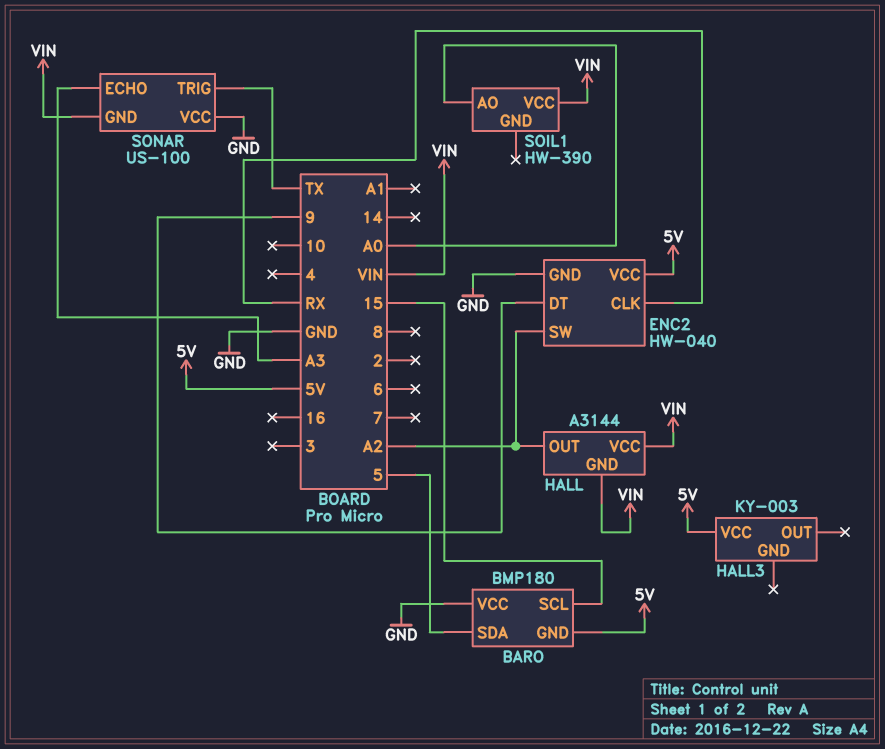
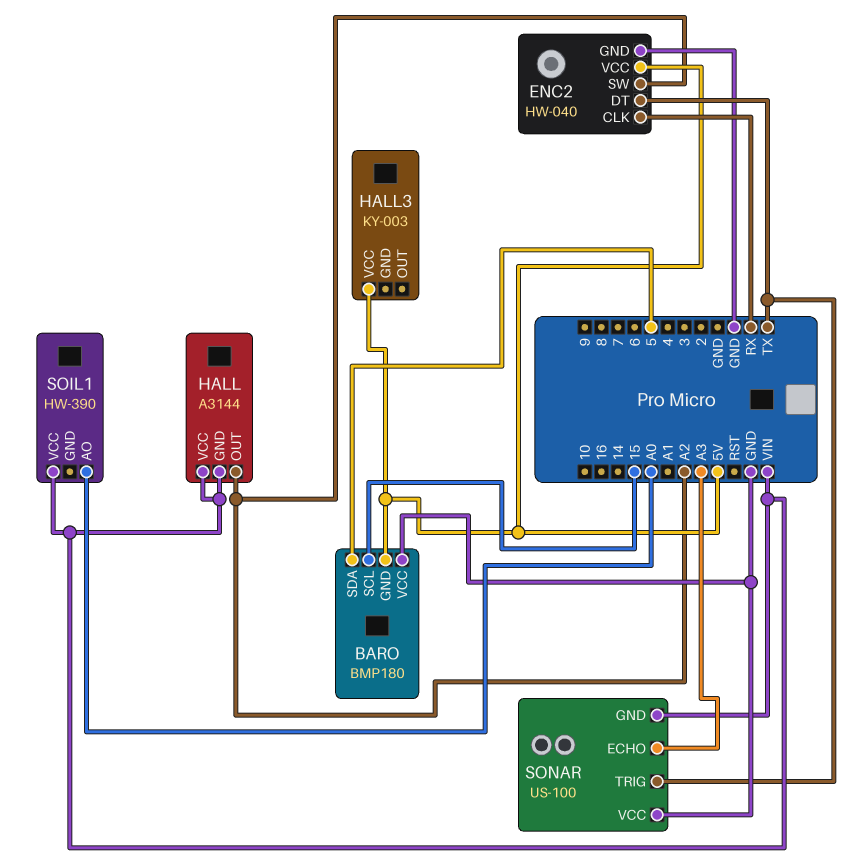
ENC2 pin DT: 9 -> TX

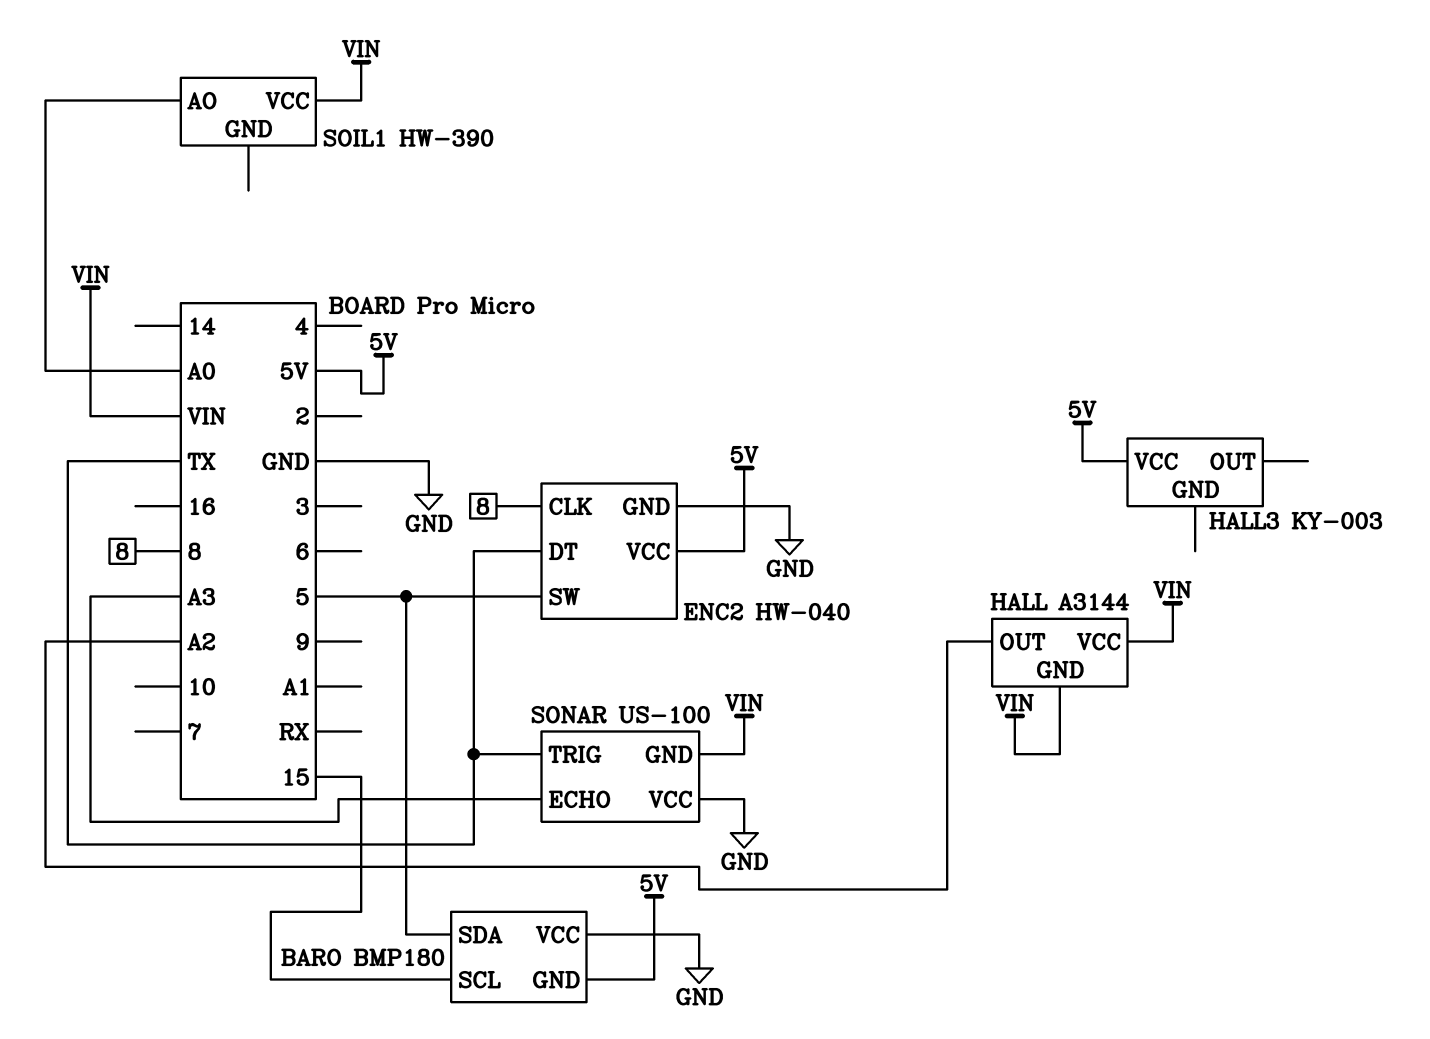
ENC2 pin CLK: RX -> 8
ENC2 pin SW: A2 -> 5

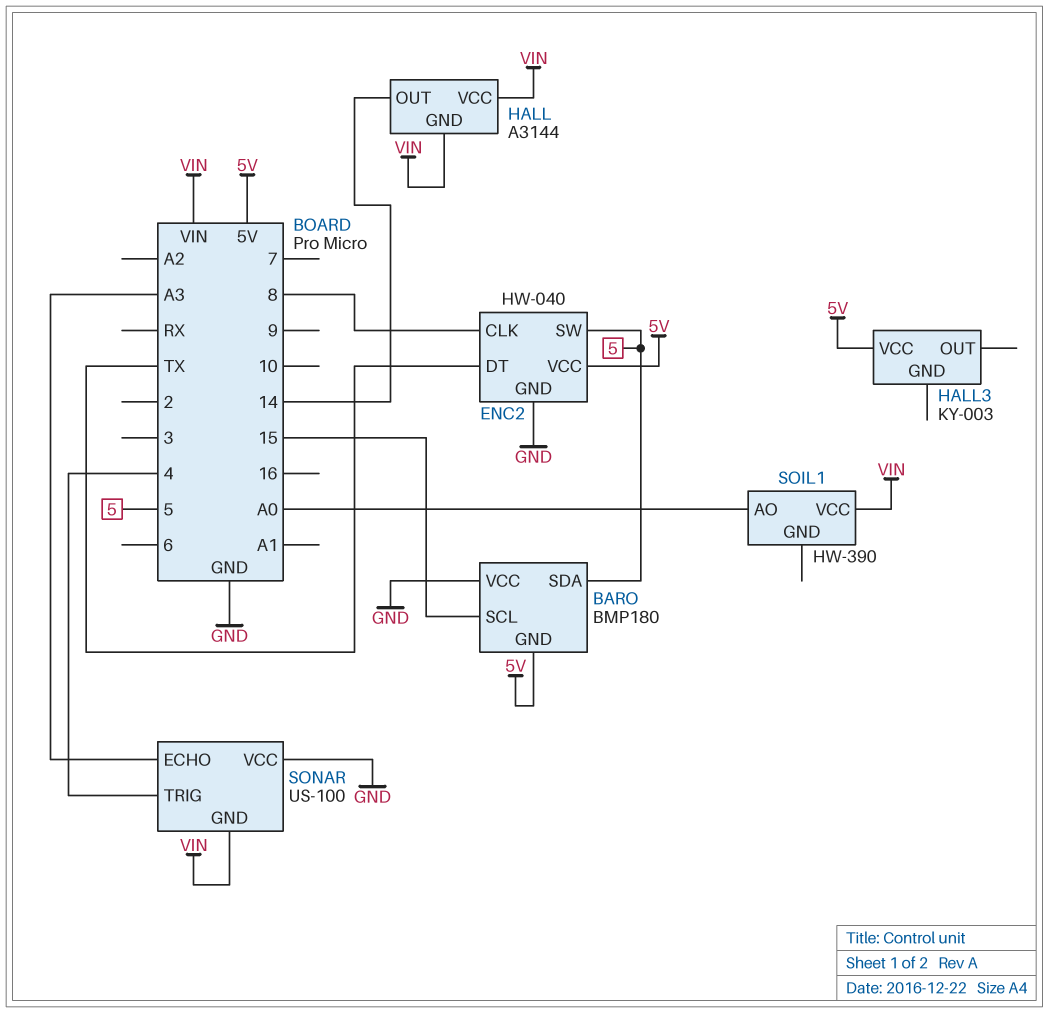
HALL pin OUT: A2 -> 14
SONAR pin TRIG: TX -> 4

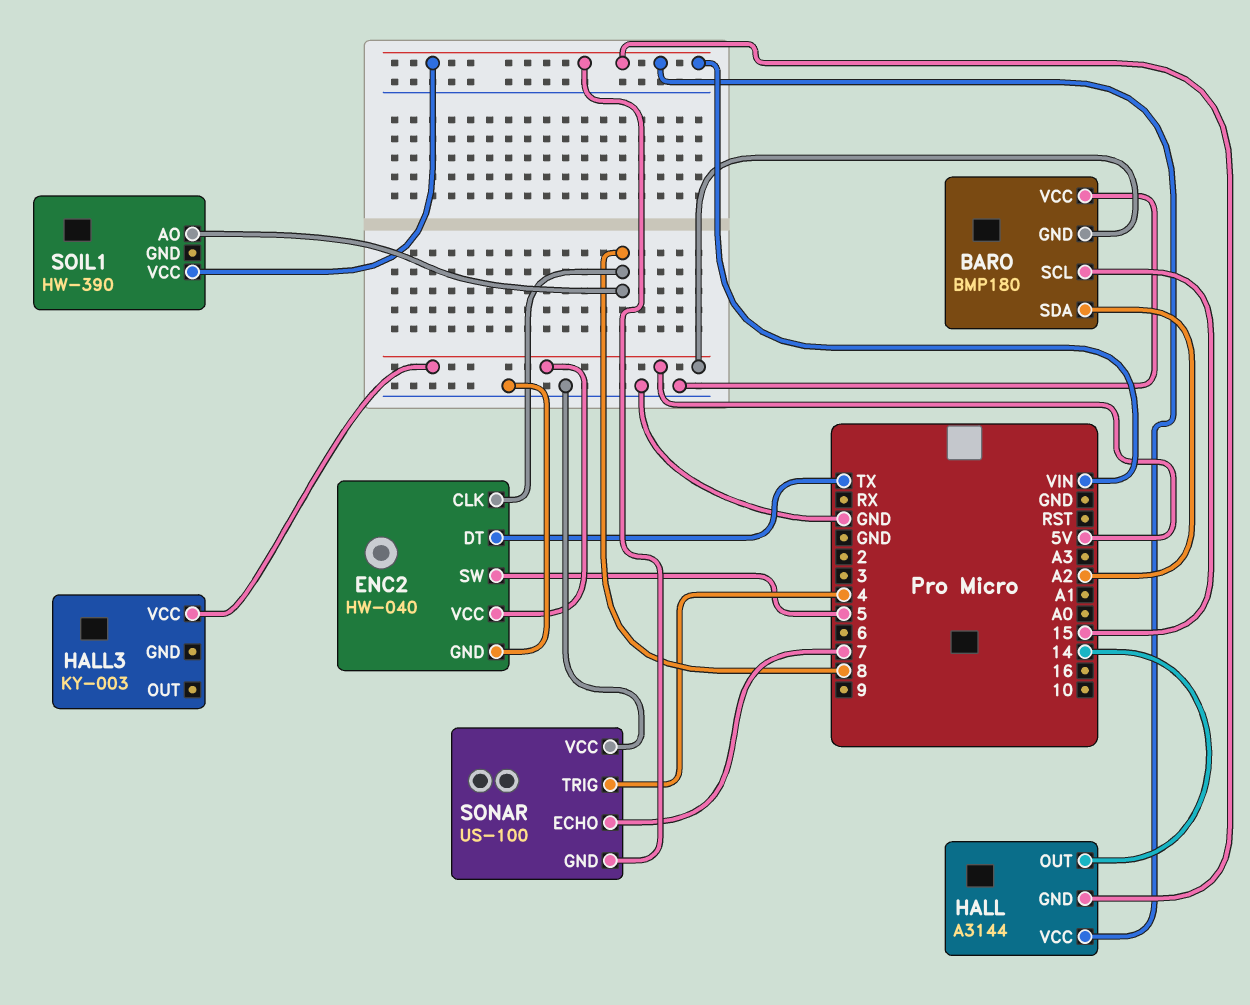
BARO pin SDA: 5 -> A2
SOIL1 pin AO: A0 -> 8
SONAR pin ECHO: A3 -> 7

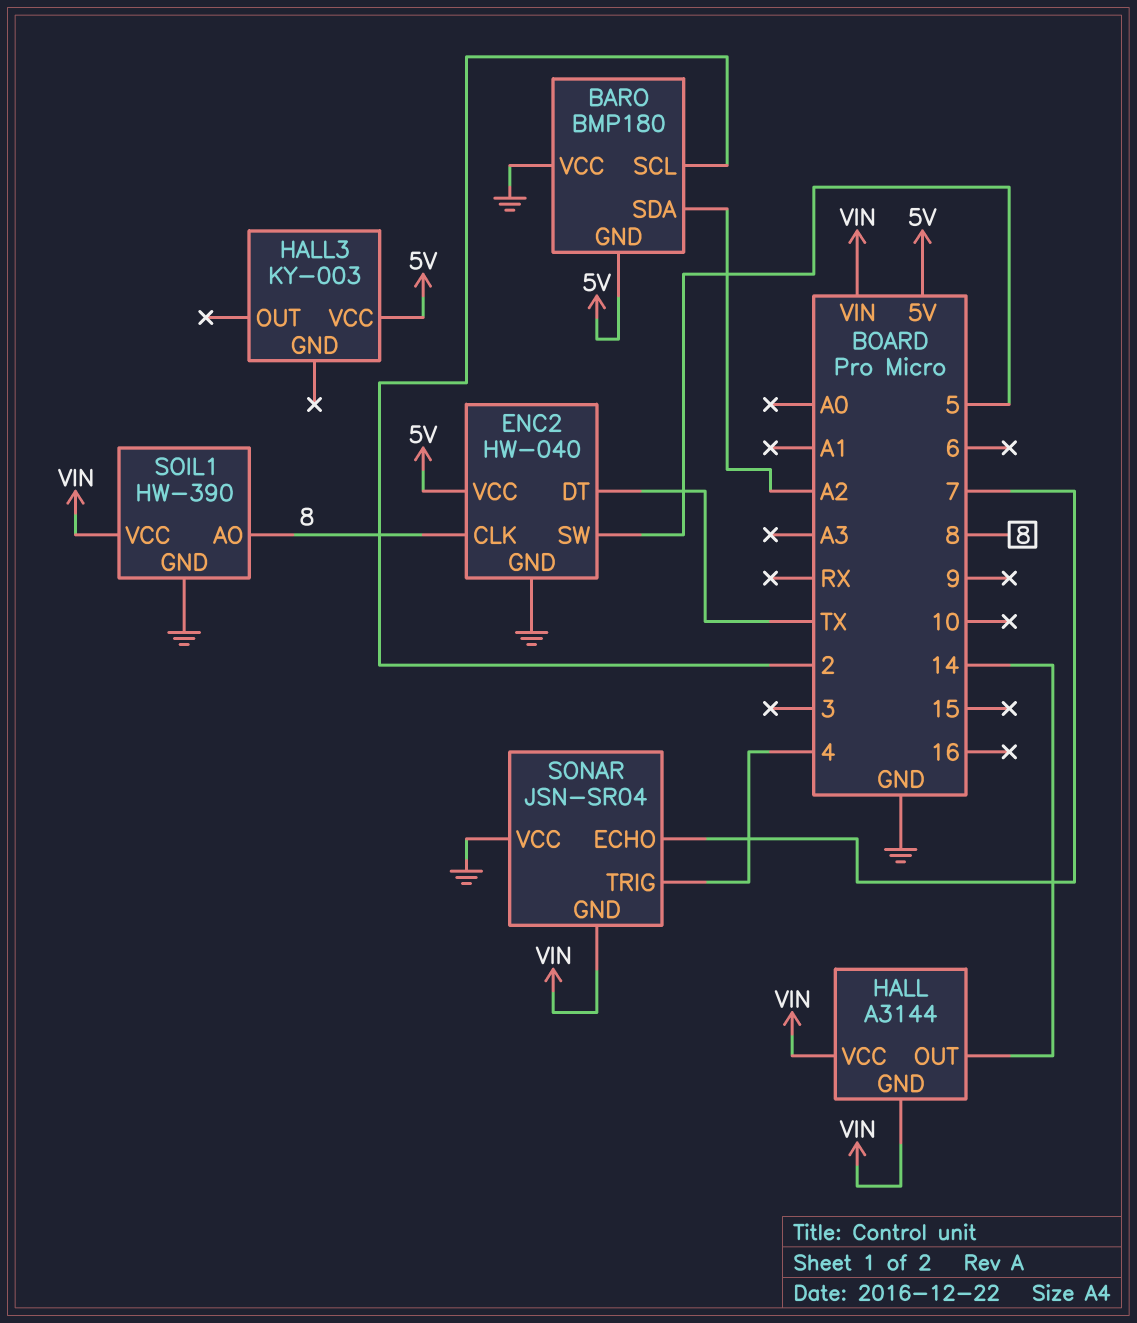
BARO pin SCL: 15 -> 2
SOIL1 pin GND: none -> GND
SONAR: US-100 -> JSN-SR04

